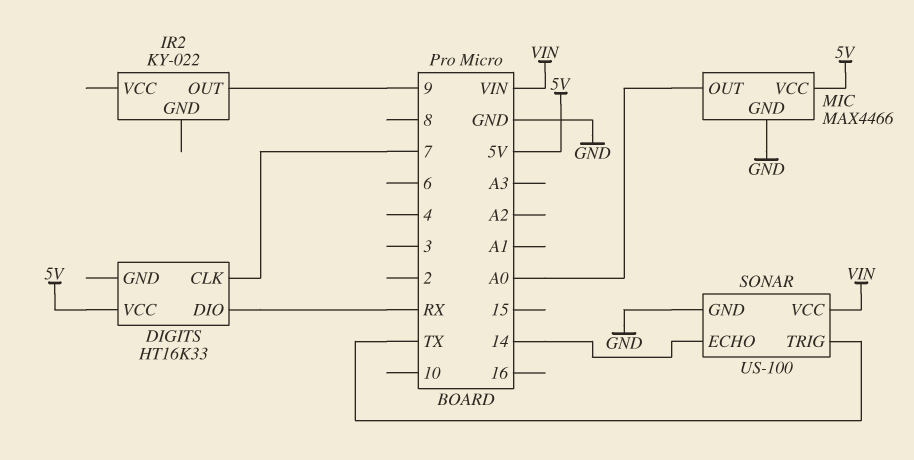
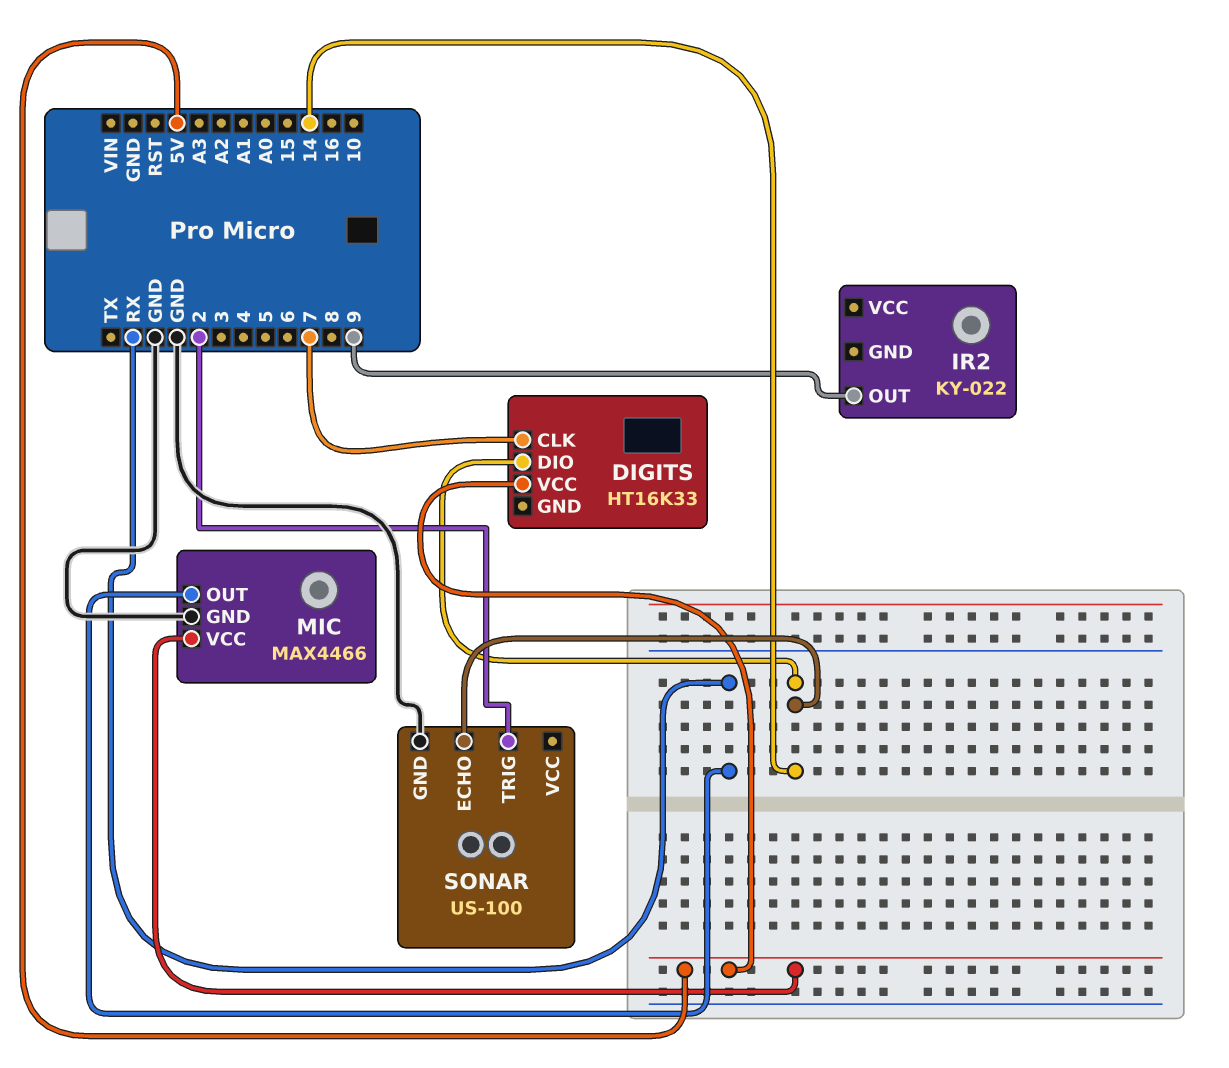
DIGITS pin DIO: RX -> 14
MIC pin OUT: A0 -> RX
SONAR pin TRIG: TX -> 2
SONAR pin VCC: VIN -> none

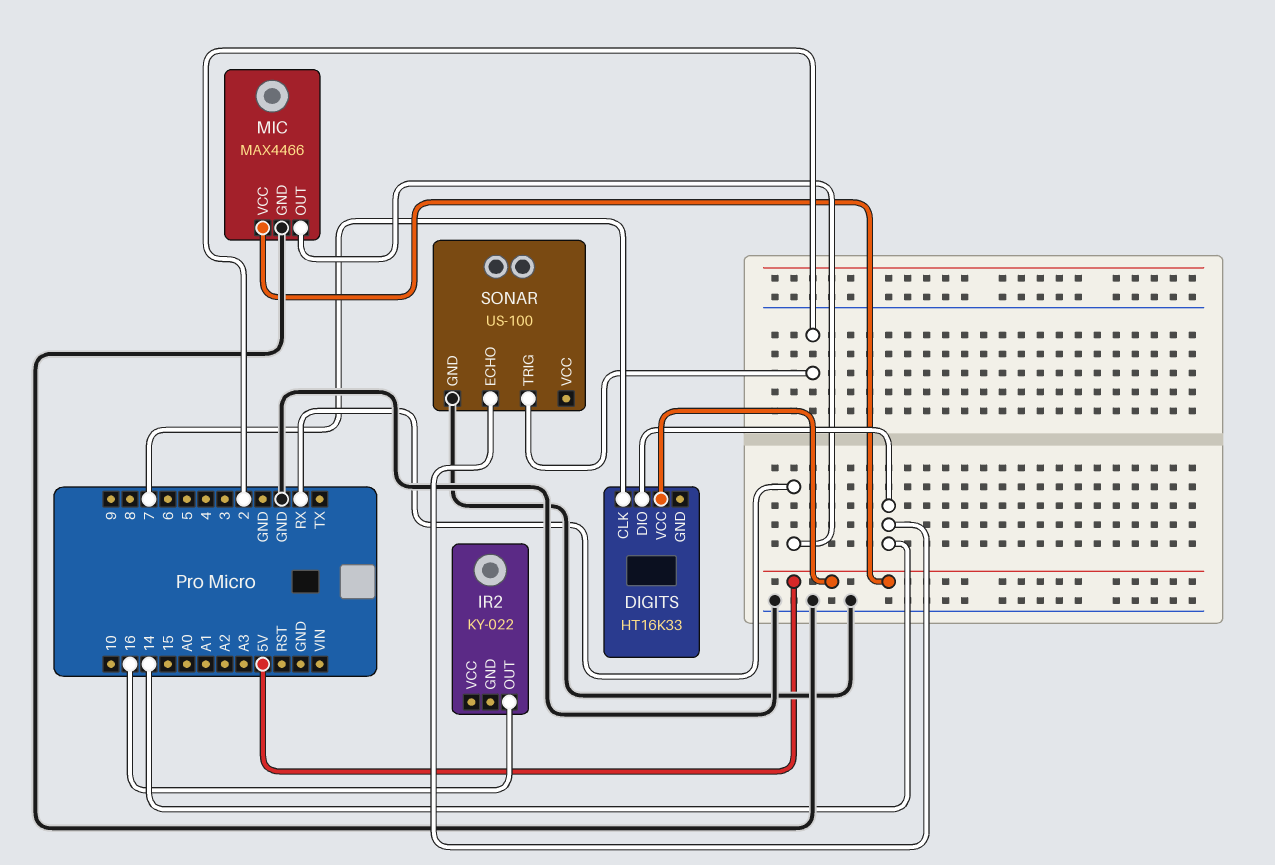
IR2 pin OUT: 9 -> 16

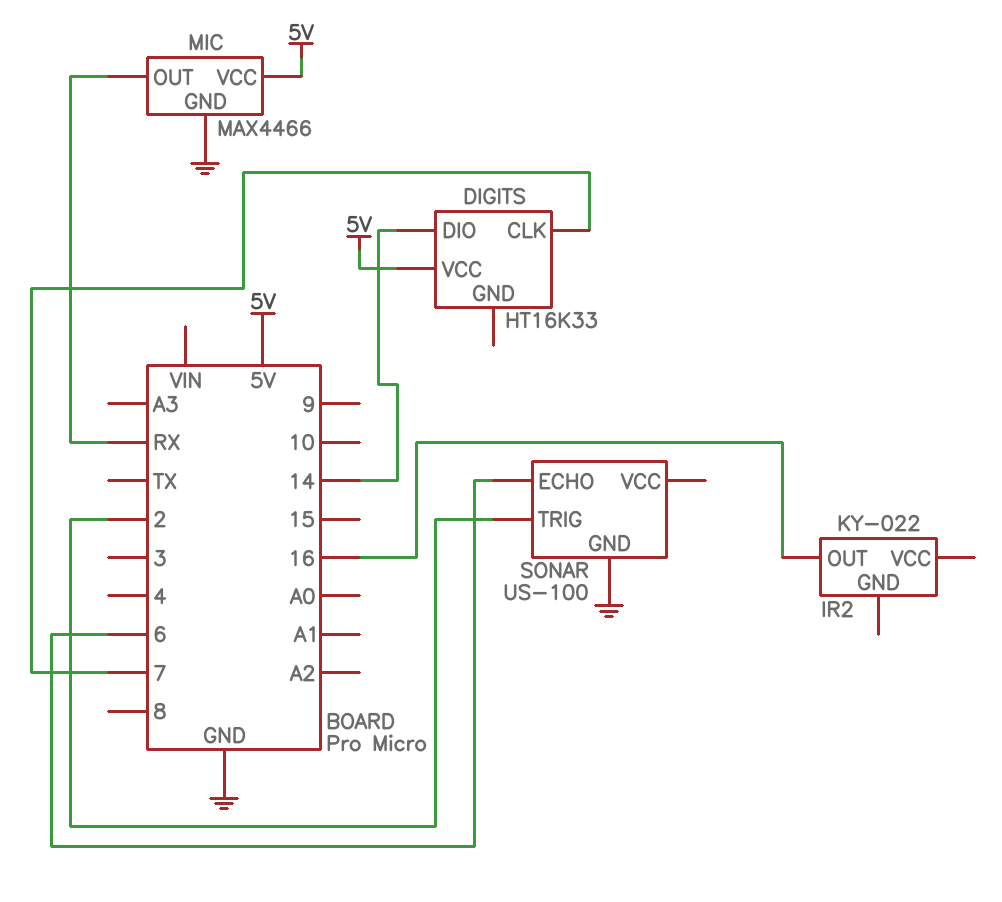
SONAR pin ECHO: 14 -> 6

